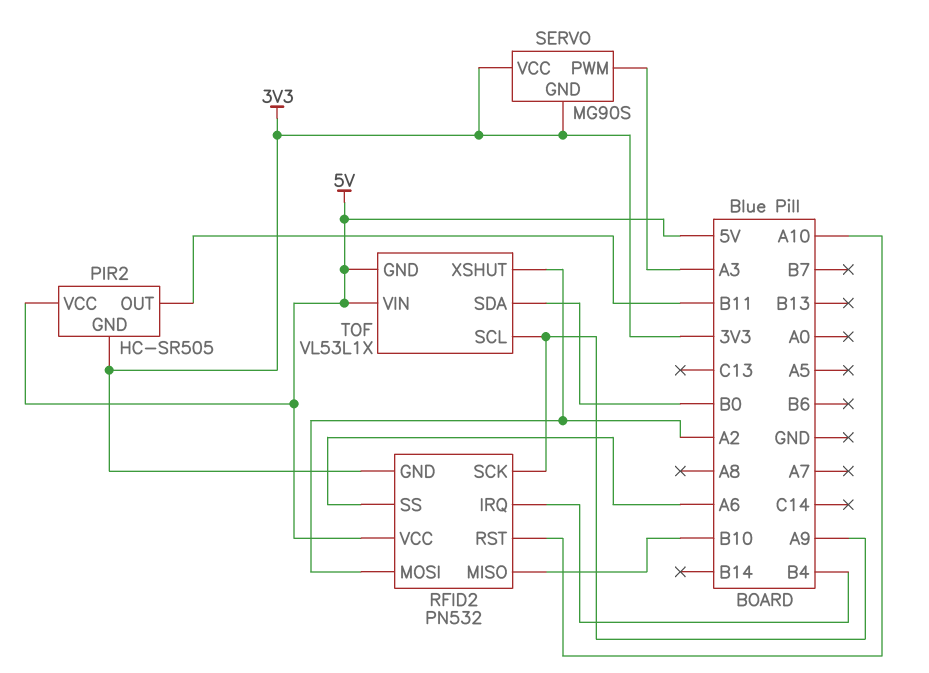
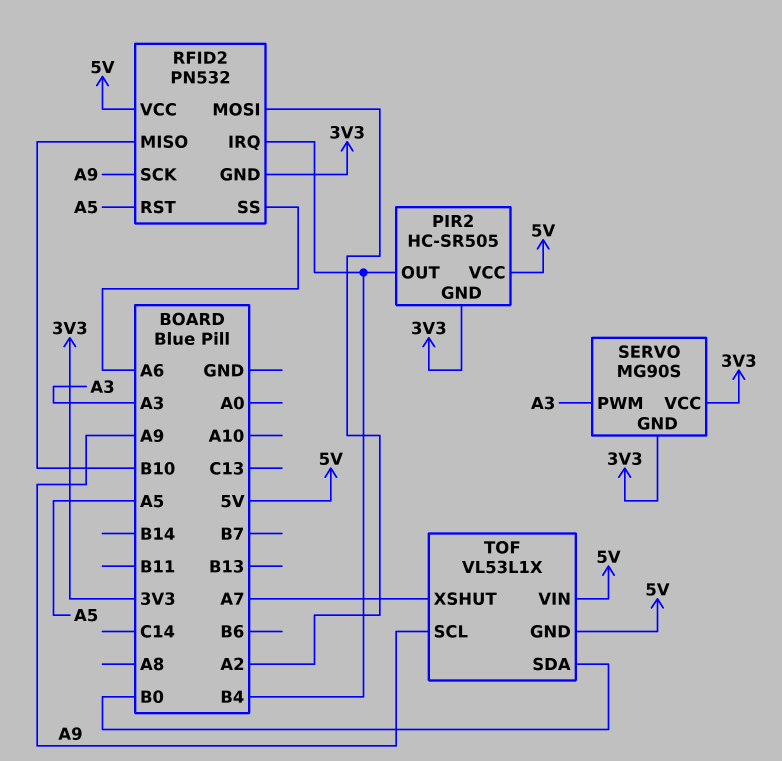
PIR2 pin OUT: B11 -> B4
RFID2 pin RST: A10 -> A5
TOF pin XSHUT: A2 -> A7

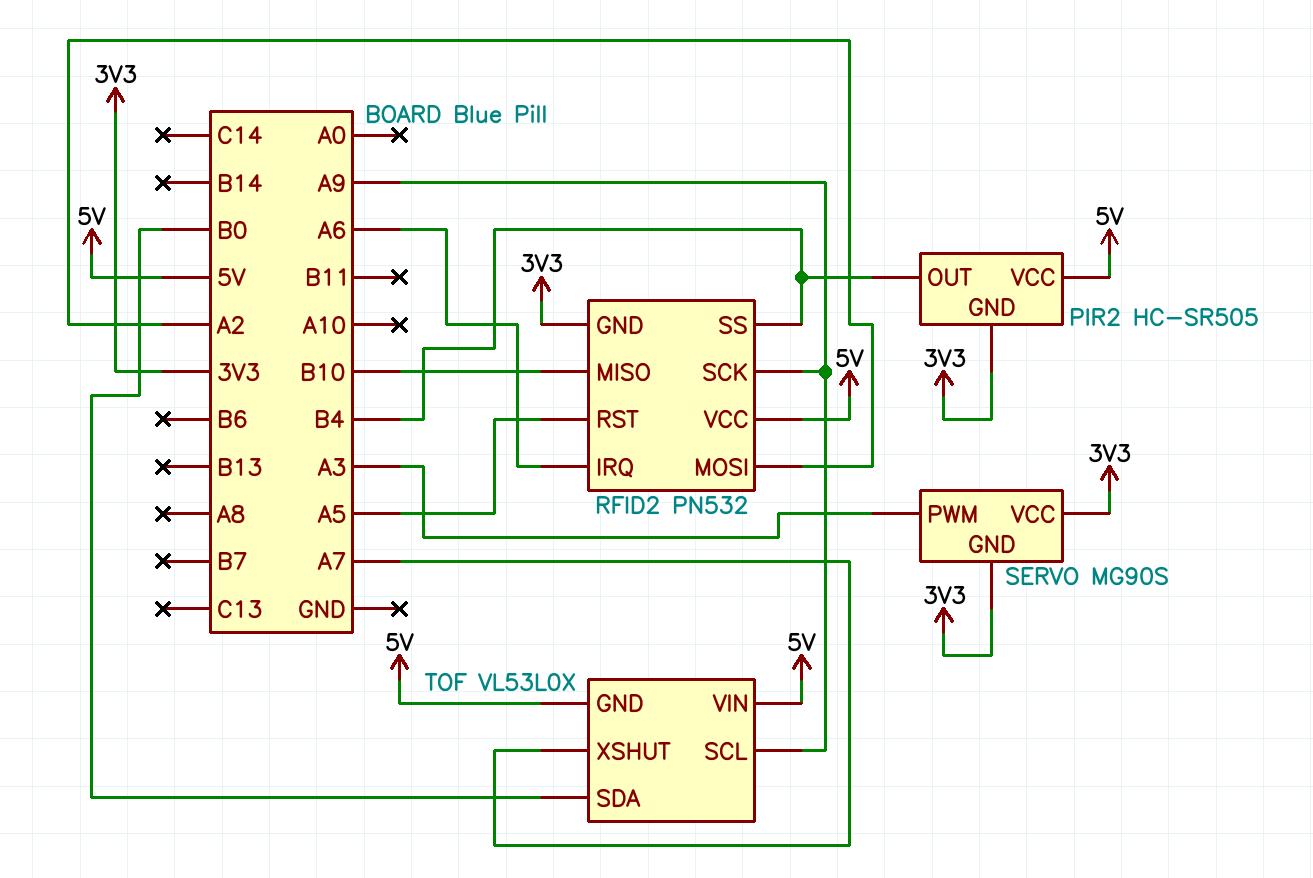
RFID2 pin IRQ: B4 -> A6
RFID2 pin SS: A6 -> B4
TOF: VL53L1X -> VL53L0X

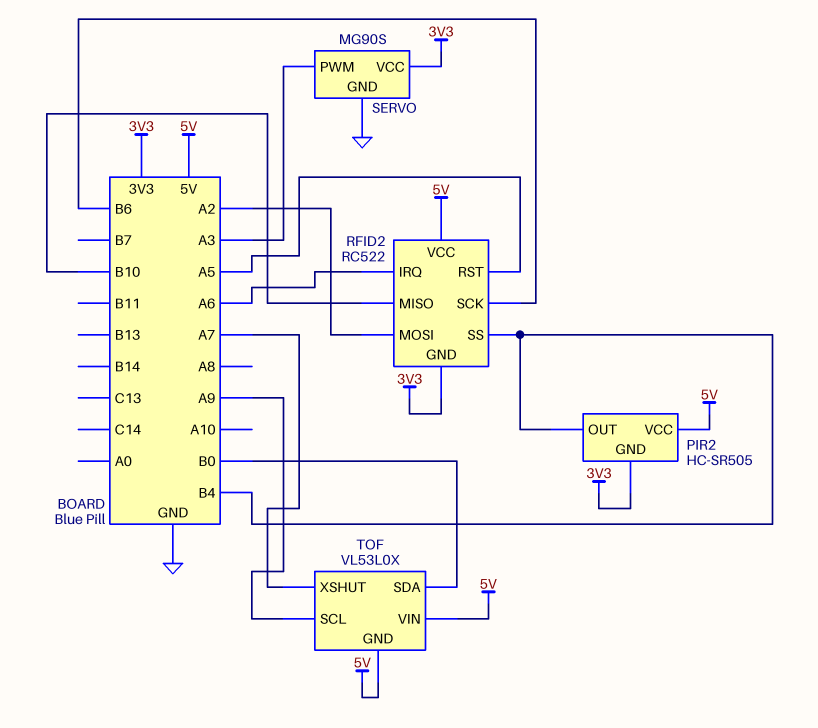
RFID2: PN532 -> RC522
RFID2 pin SCK: A9 -> B6
SERVO pin GND: 3V3 -> GND

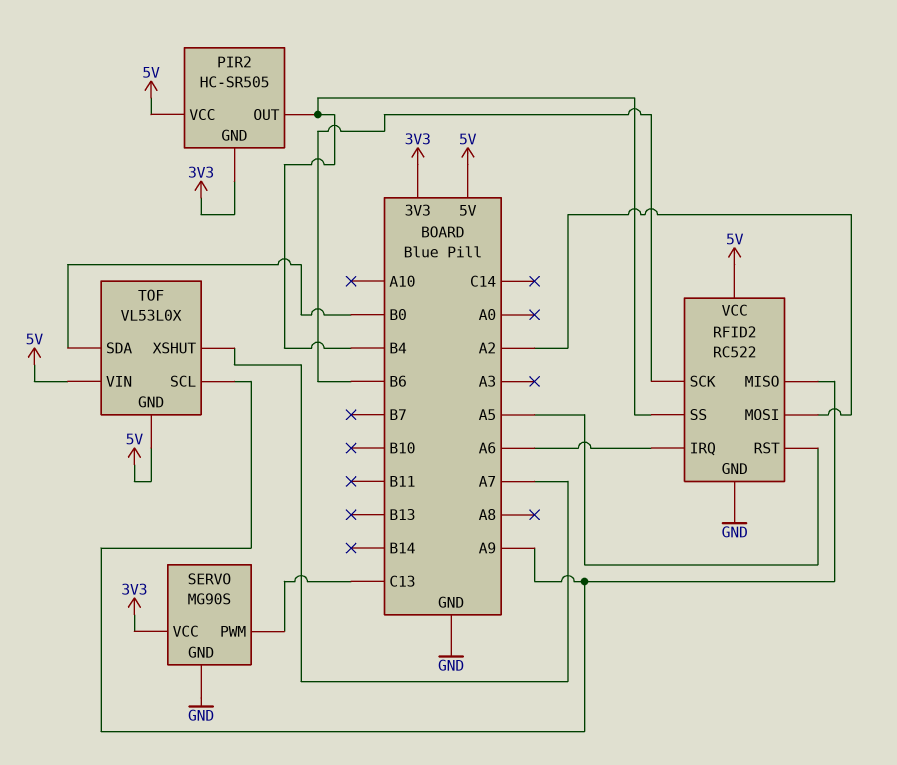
RFID2 pin GND: 3V3 -> GND
RFID2 pin MISO: B10 -> A9
SERVO pin PWM: A3 -> C13

